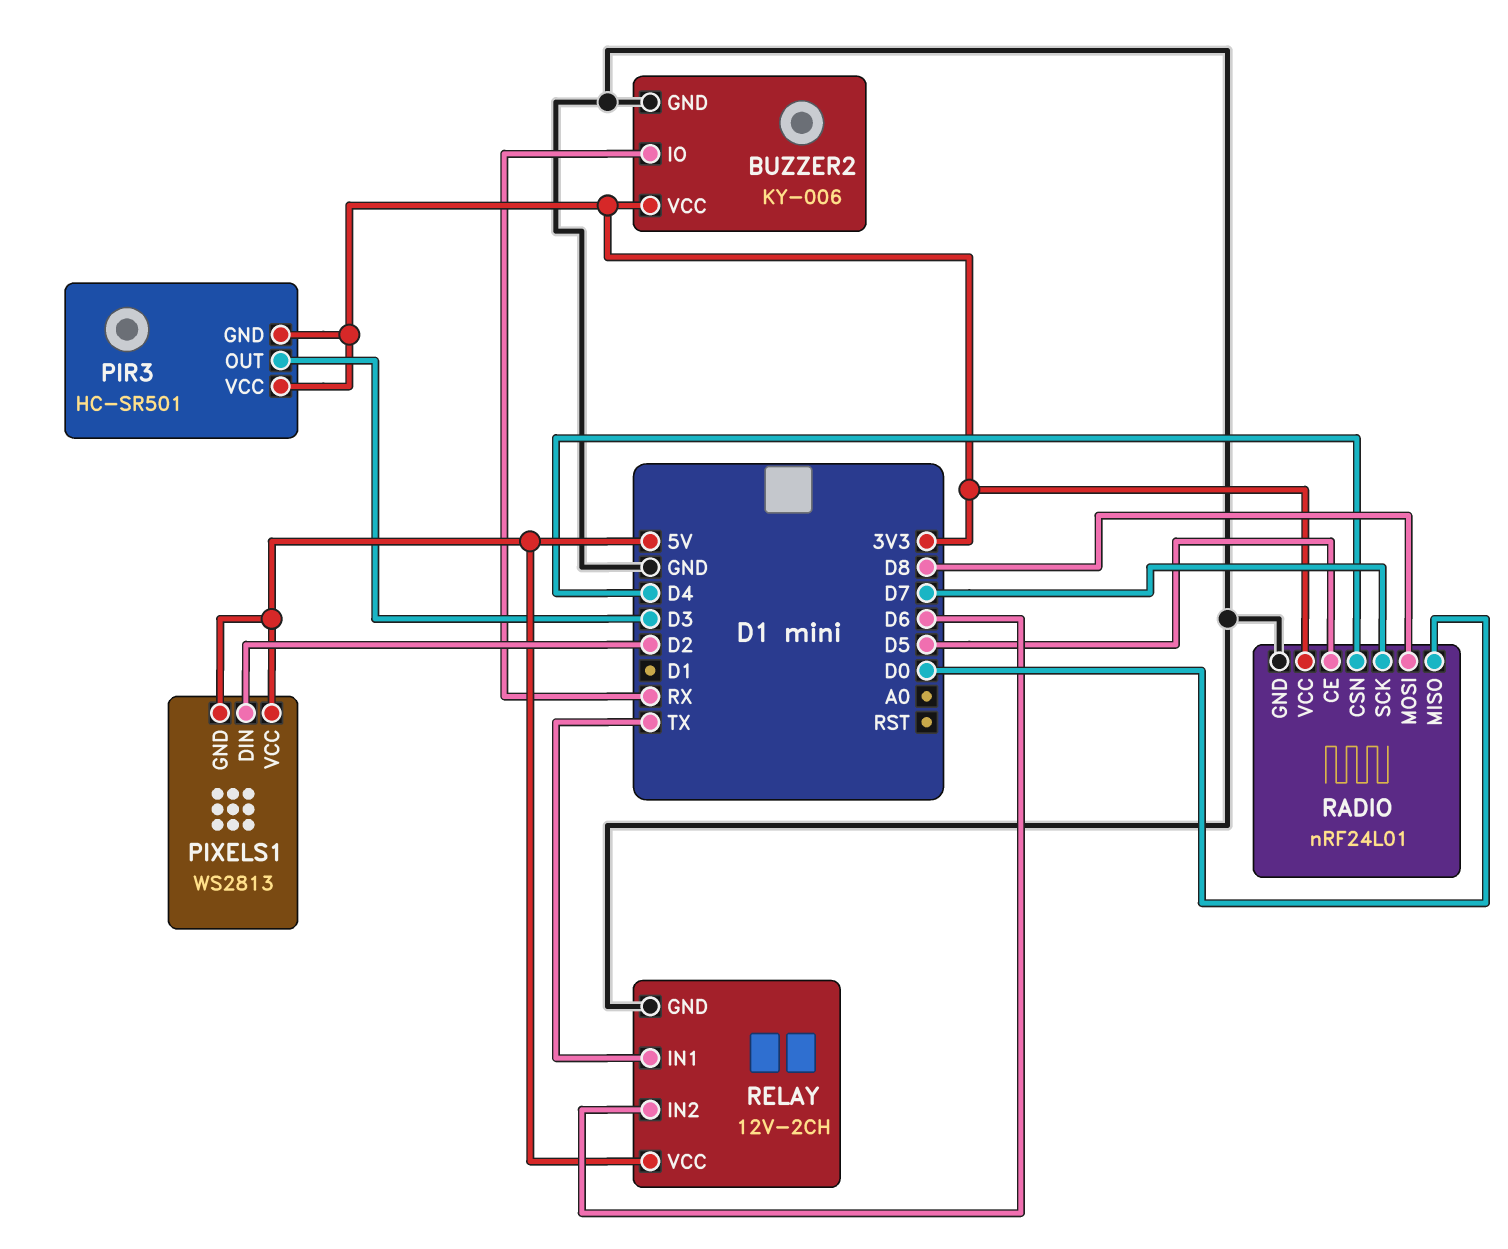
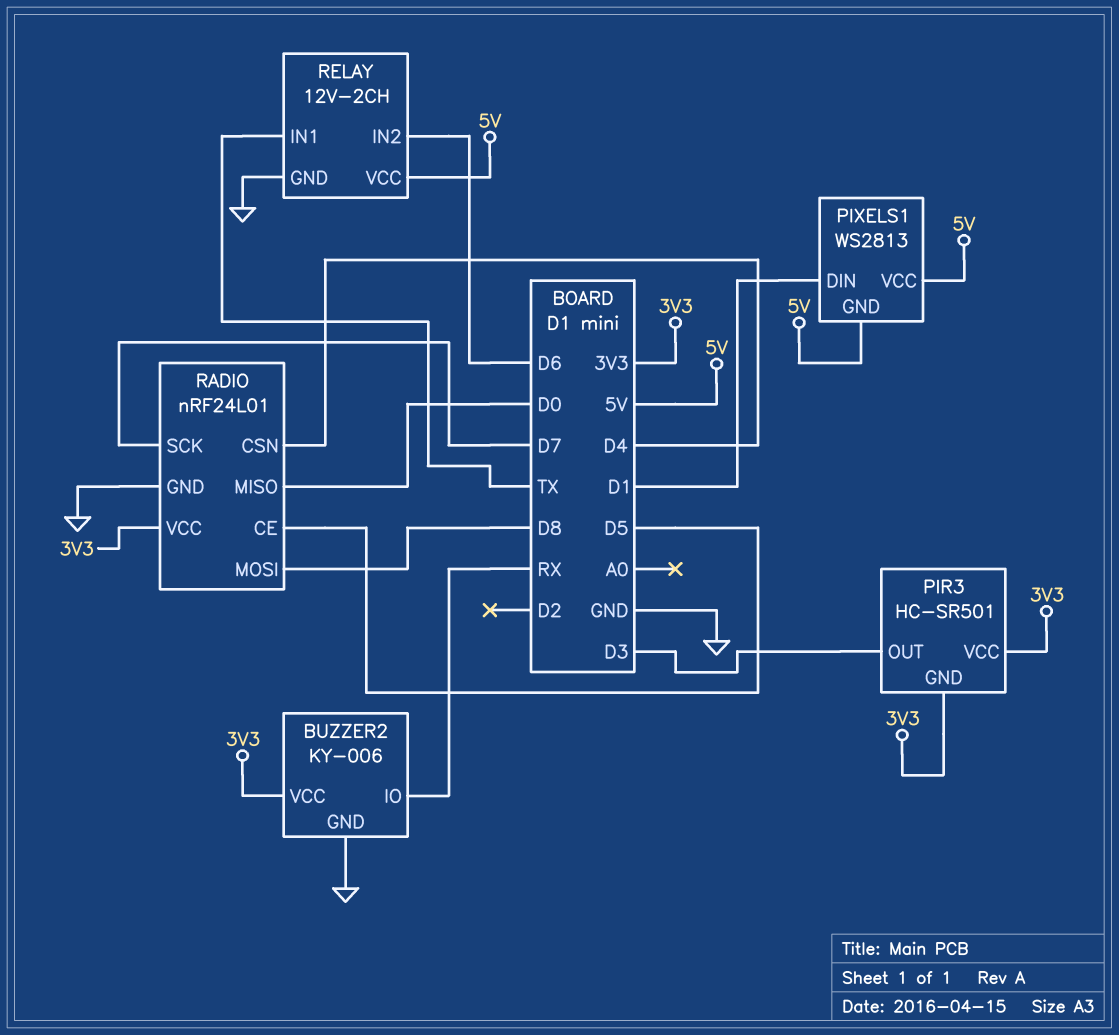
PIXELS1 pin DIN: D2 -> D1

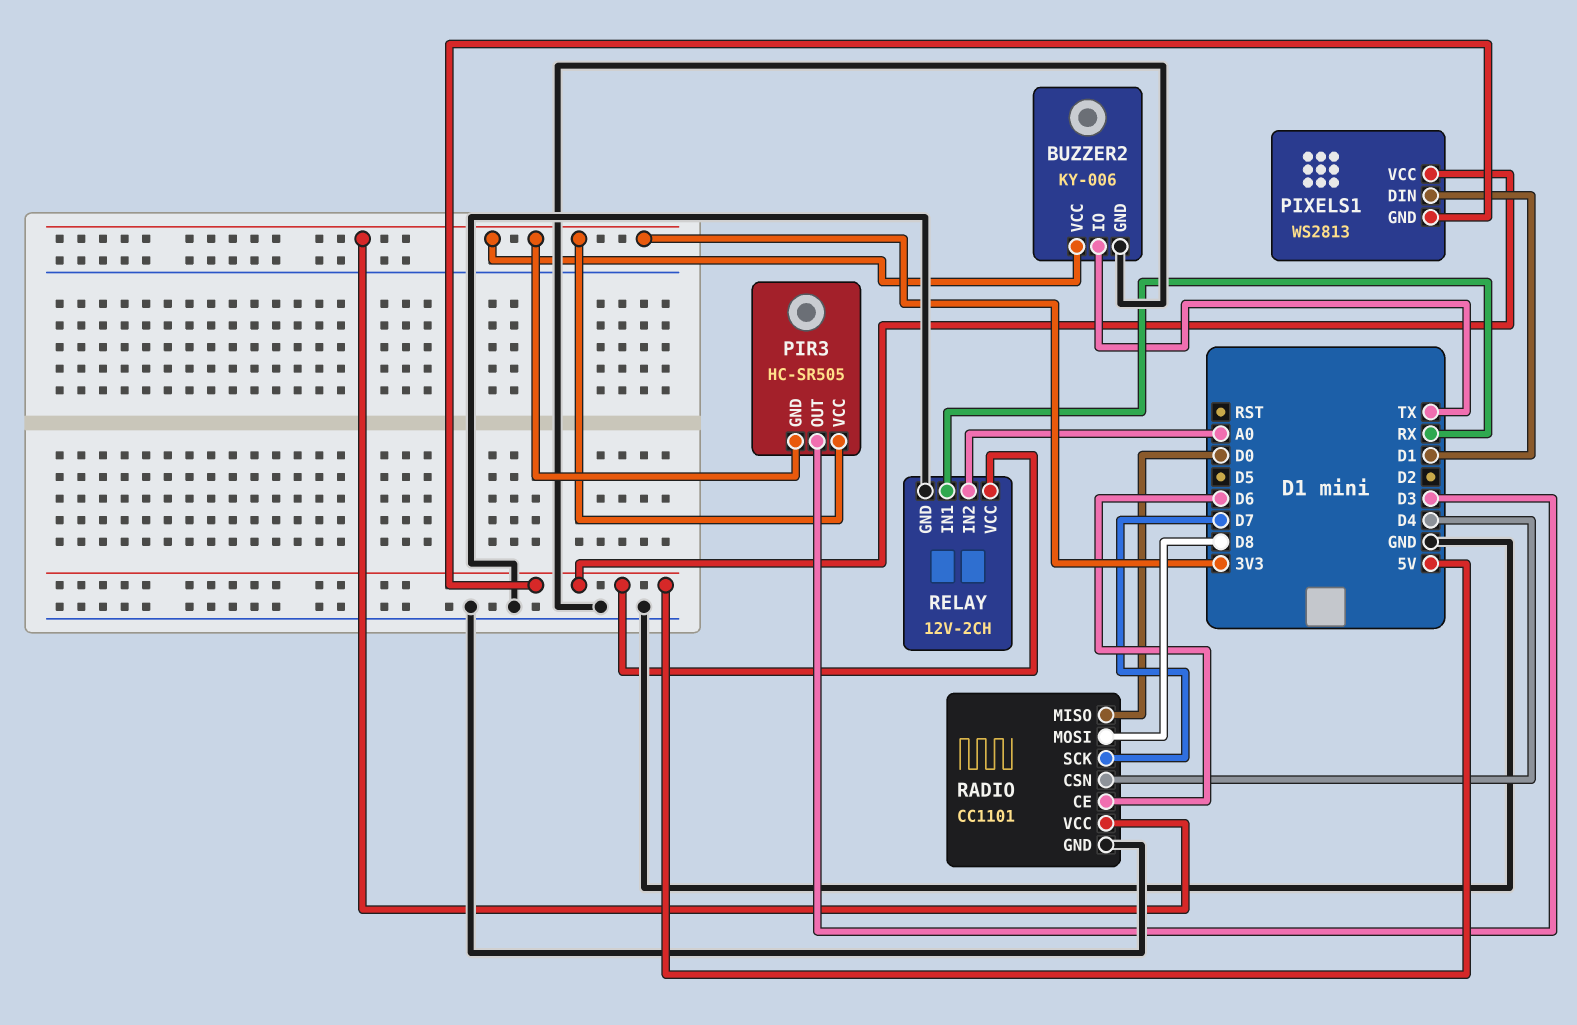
BUZZER2 pin IO: RX -> TX
PIR3: HC-SR501 -> HC-SR505
RADIO: nRF24L01 -> CC1101
RADIO pin CE: D5 -> D6
RELAY pin IN1: TX -> RX
RELAY pin IN2: D6 -> A0

